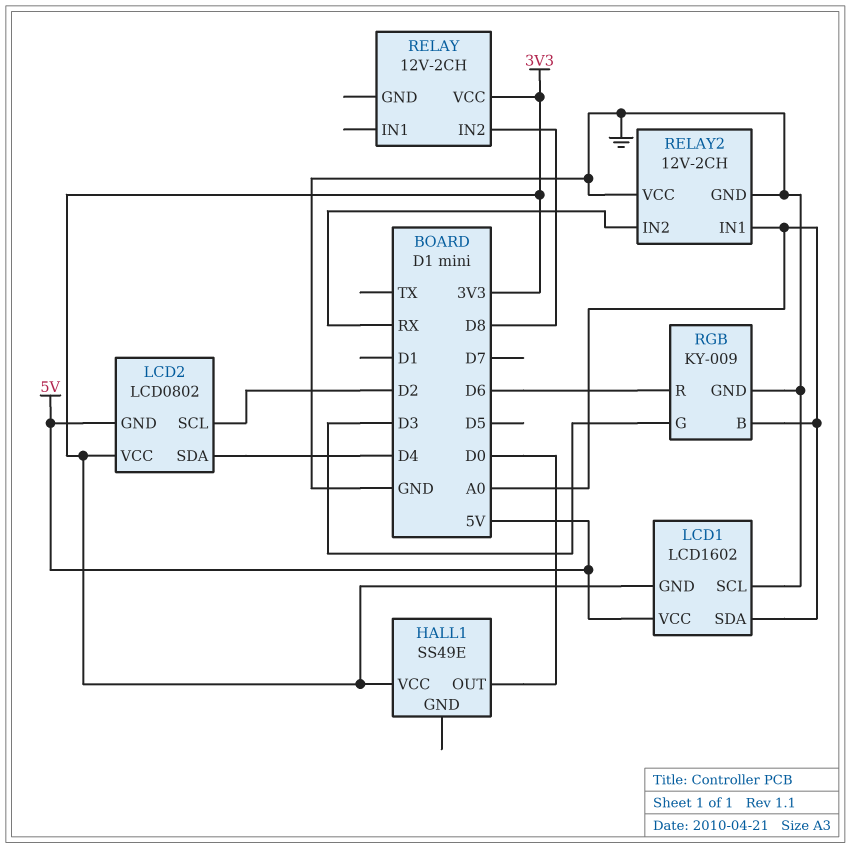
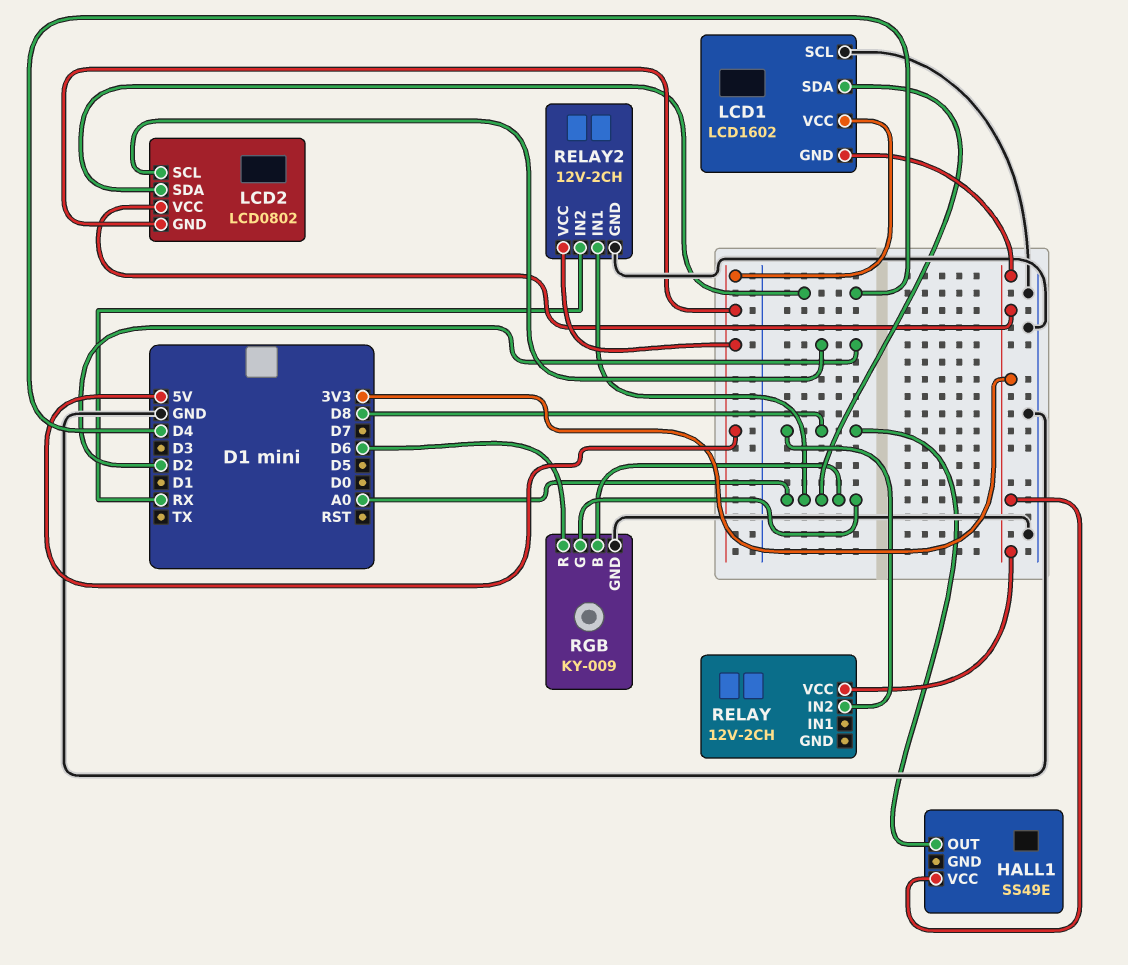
HALL1 pin OUT: D0 -> D8
RELAY2 pin VCC: GND -> 5V
RGB pin G: D3 -> A0

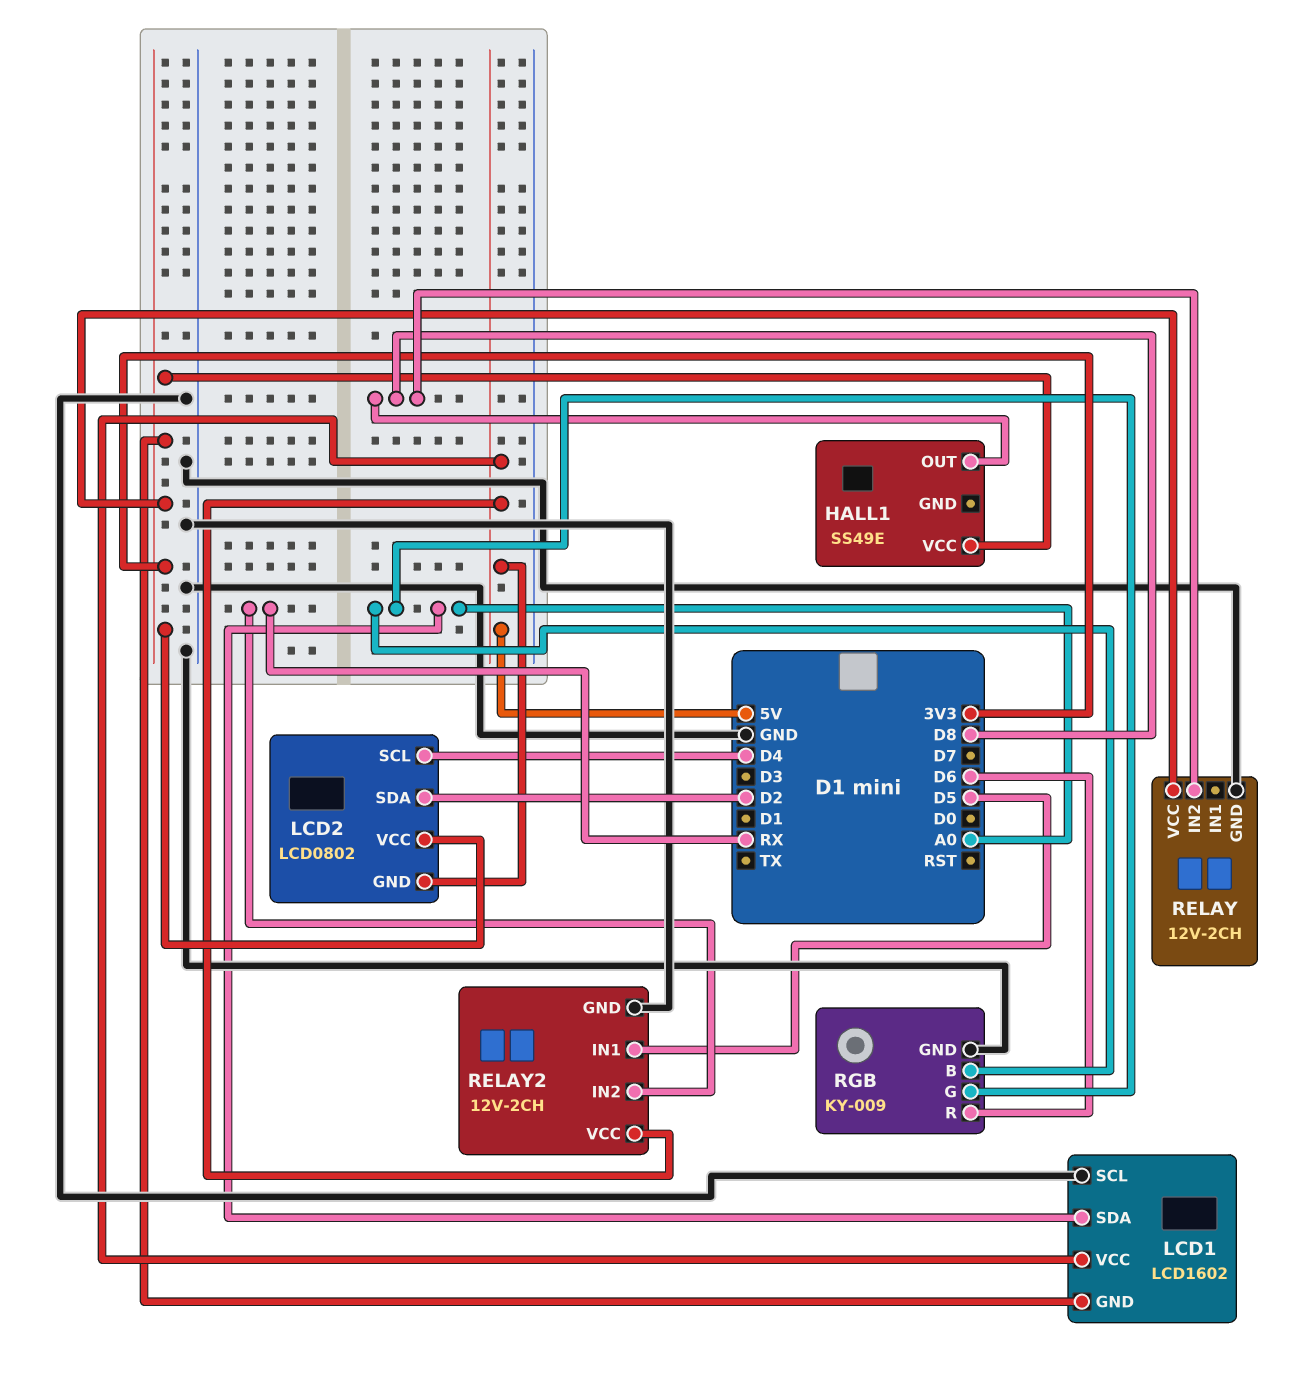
LCD2 pin SCL: D2 -> D4
LCD2 pin SDA: D4 -> D2
RELAY pin GND: none -> GND
RELAY2 pin IN1: A0 -> D5

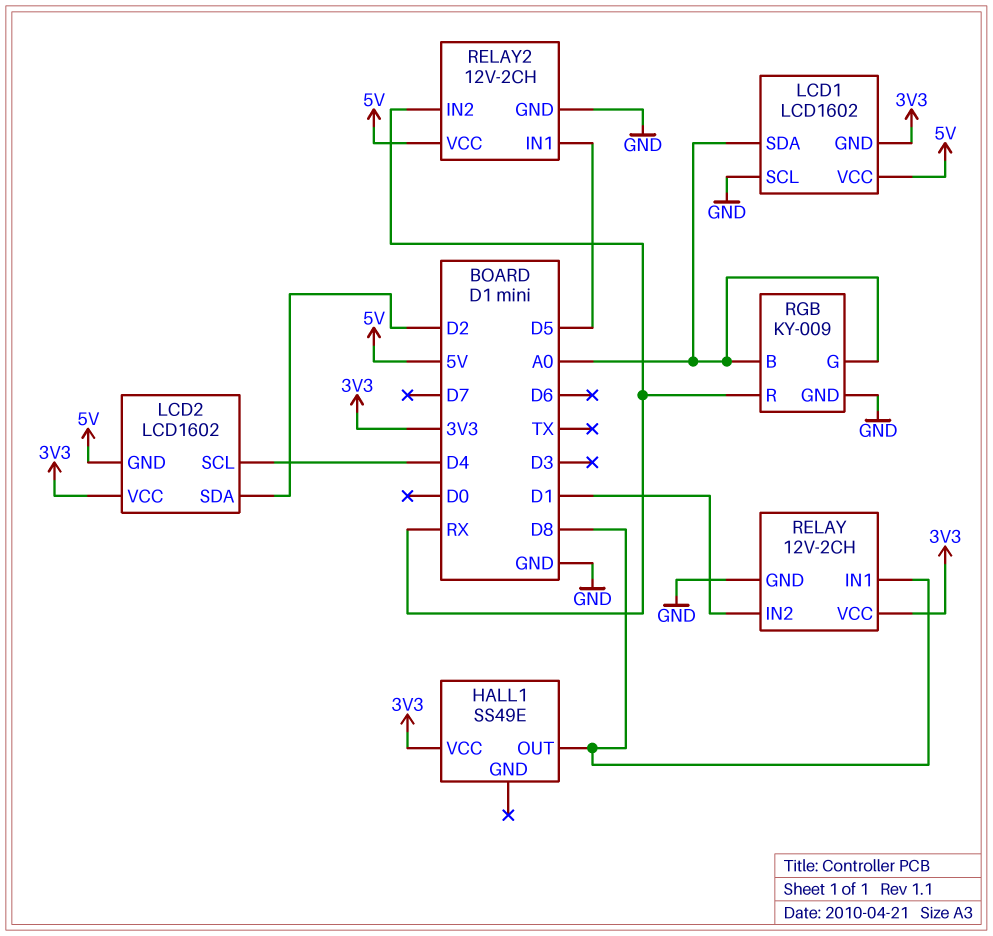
LCD2: LCD0802 -> LCD1602
RELAY pin IN1: none -> D8
RELAY pin IN2: D8 -> D1
RGB pin R: D6 -> RX

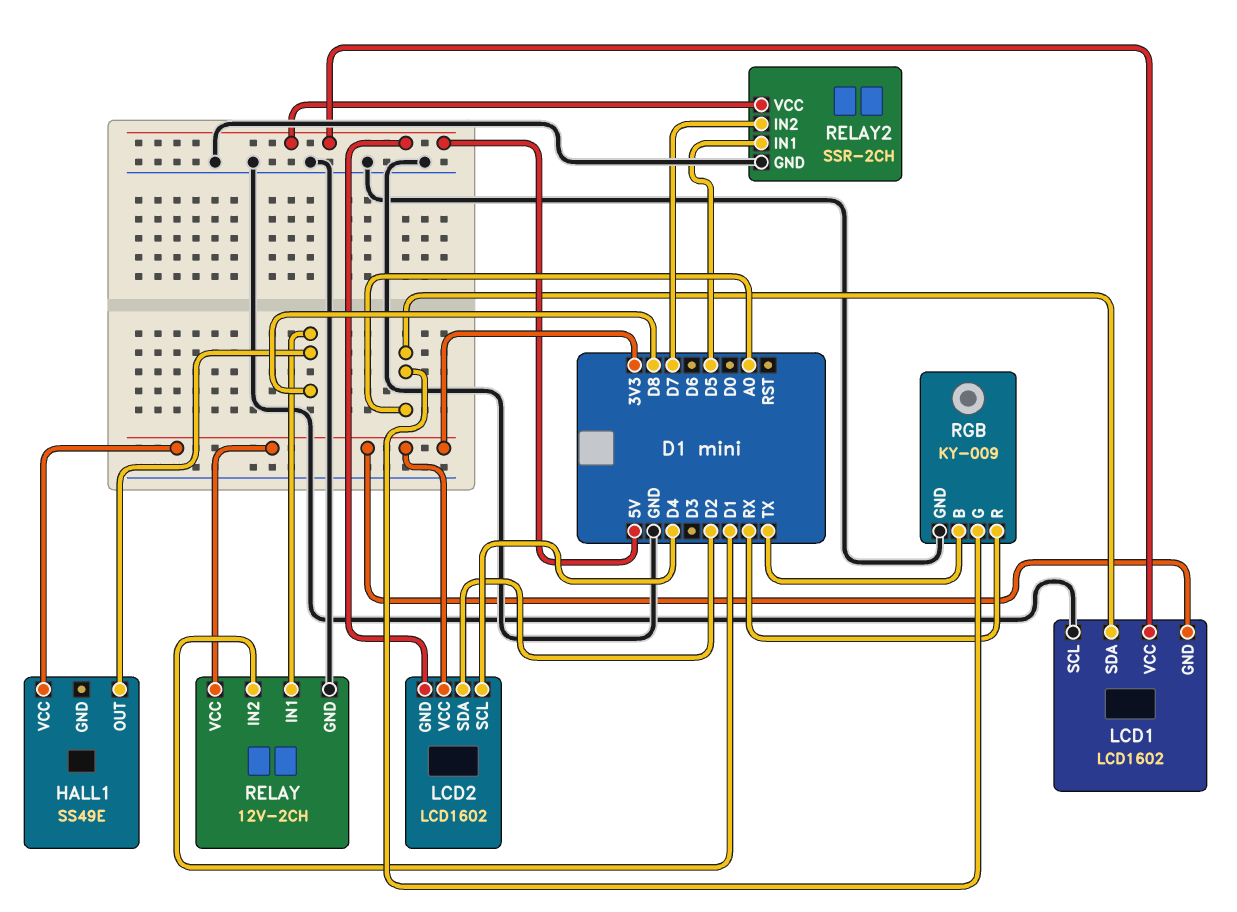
RELAY2: 12V-2CH -> SSR-2CH
RELAY2 pin IN2: RX -> D7
RGB pin B: A0 -> TX

